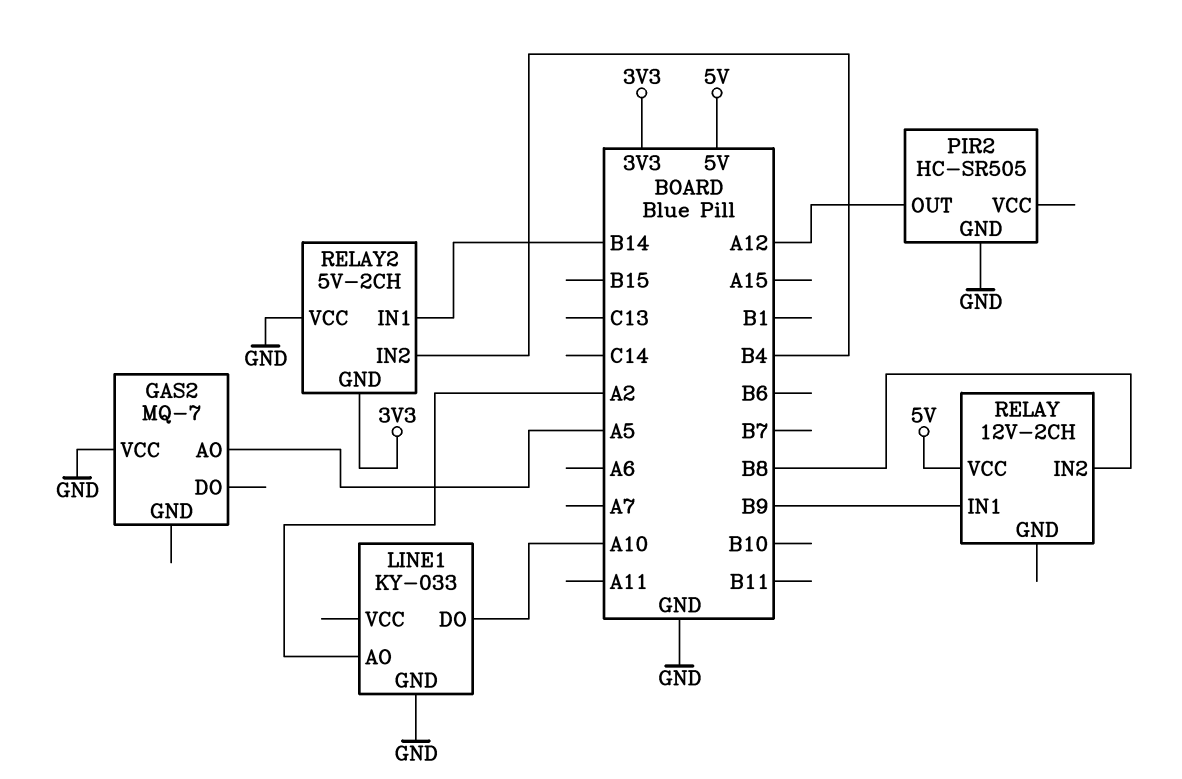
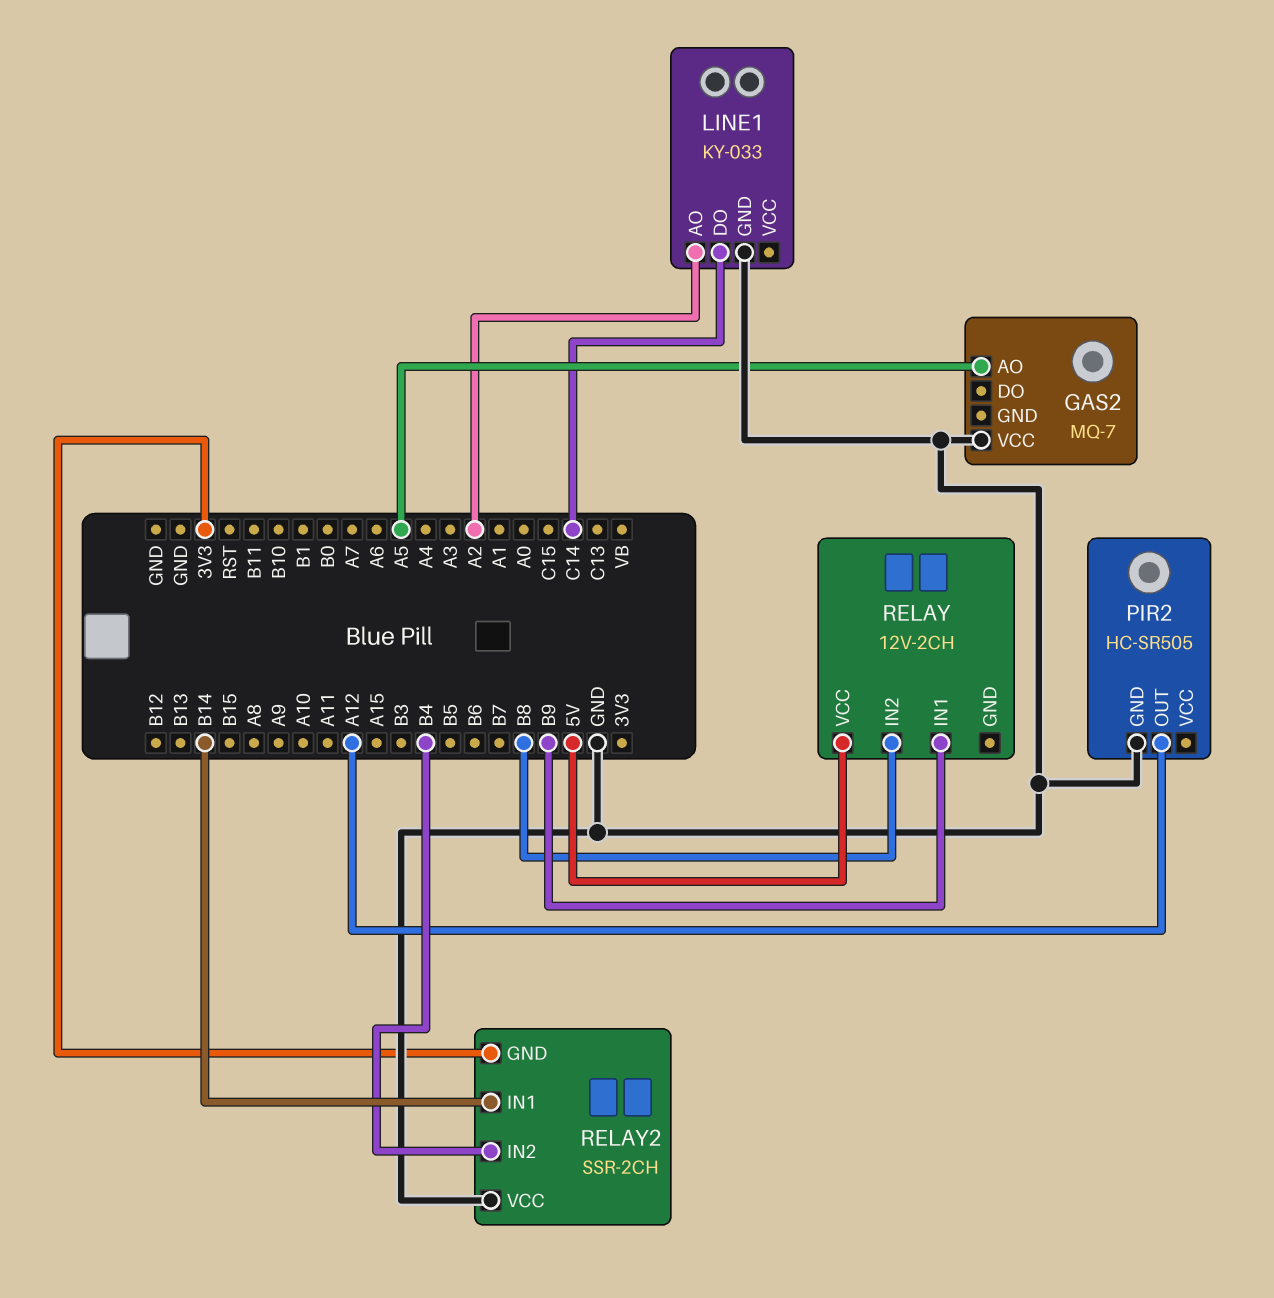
LINE1 pin DO: A10 -> C14
RELAY2: 5V-2CH -> SSR-2CH

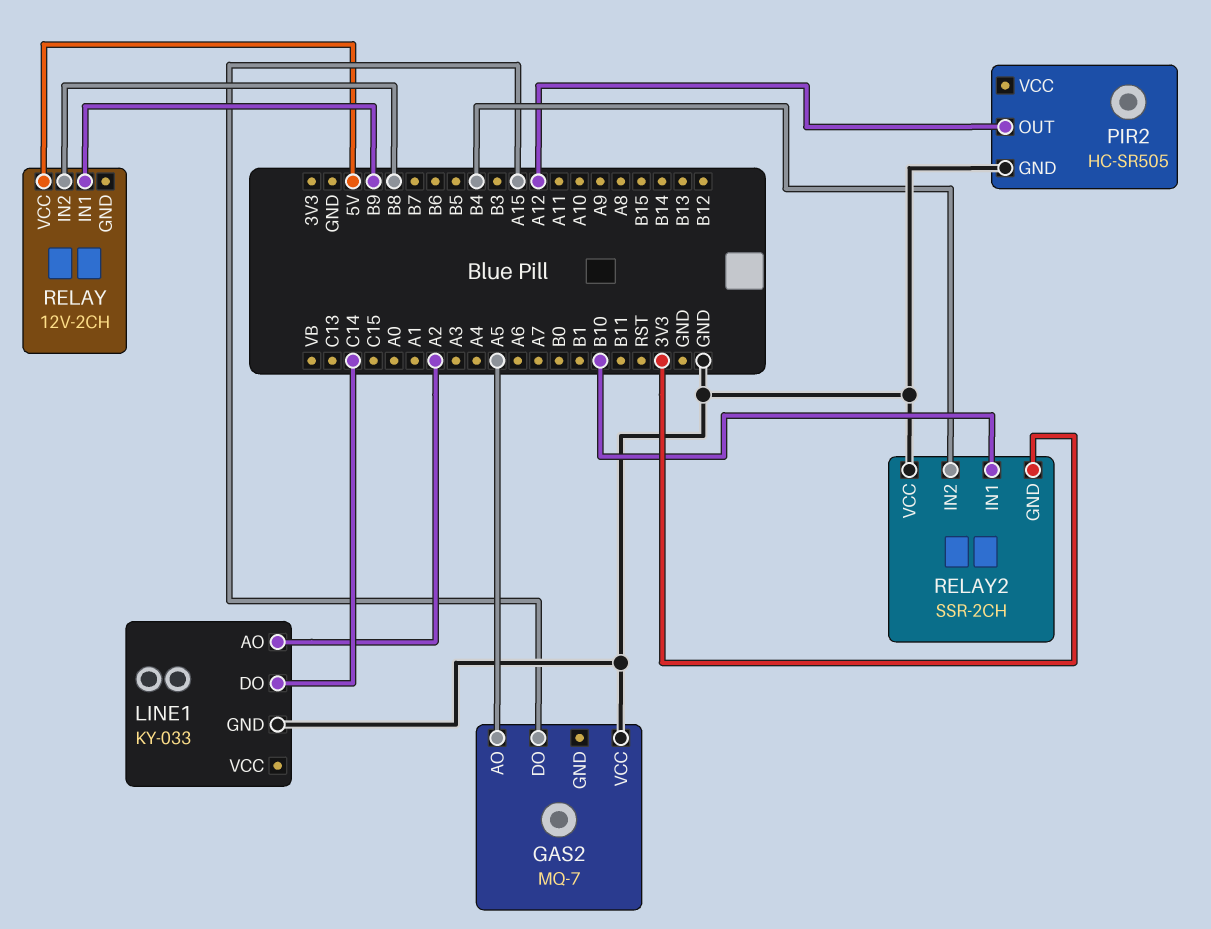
GAS2 pin DO: none -> A15
RELAY2 pin IN1: B14 -> B10

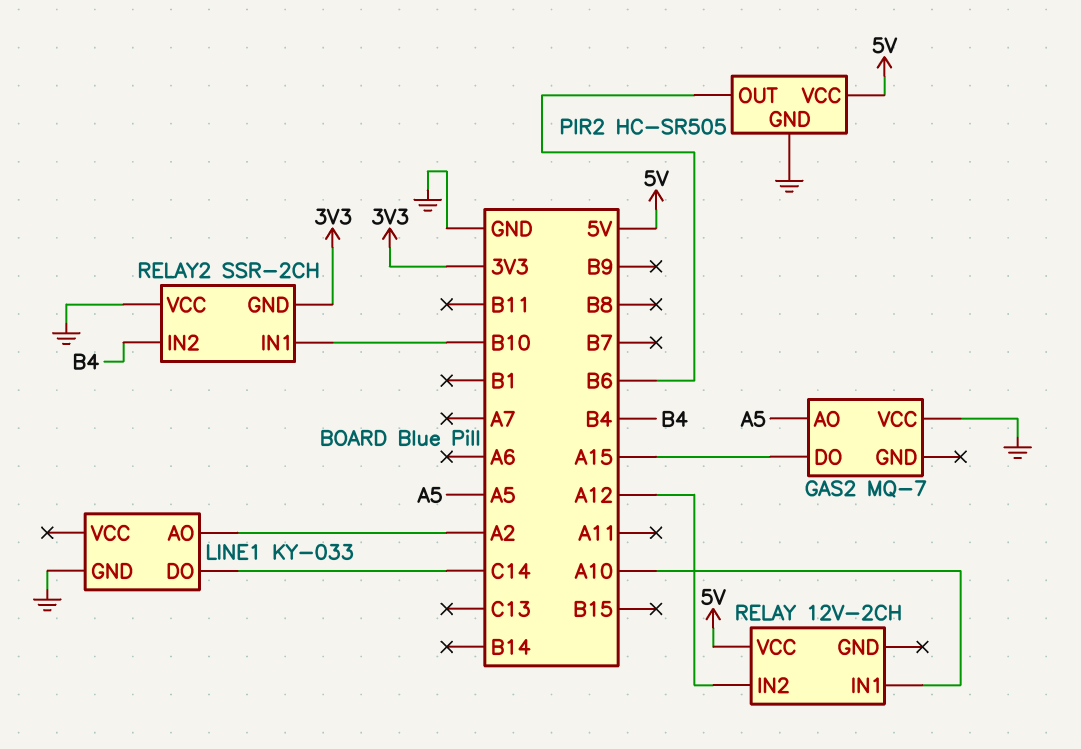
PIR2 pin OUT: A12 -> B6
PIR2 pin VCC: none -> 5V
RELAY pin IN1: B9 -> A10
RELAY pin IN2: B8 -> A12

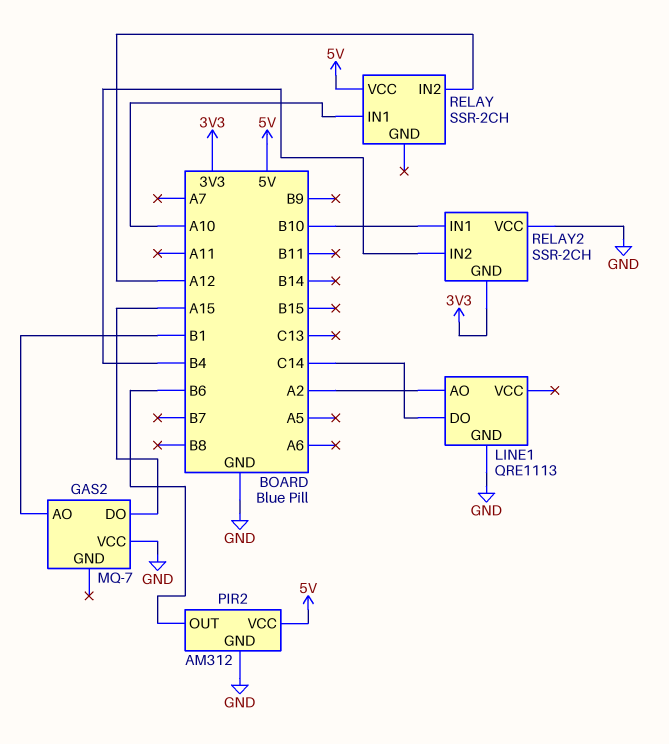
GAS2 pin AO: A5 -> B1
LINE1: KY-033 -> QRE1113
PIR2: HC-SR505 -> AM312
RELAY: 12V-2CH -> SSR-2CH

